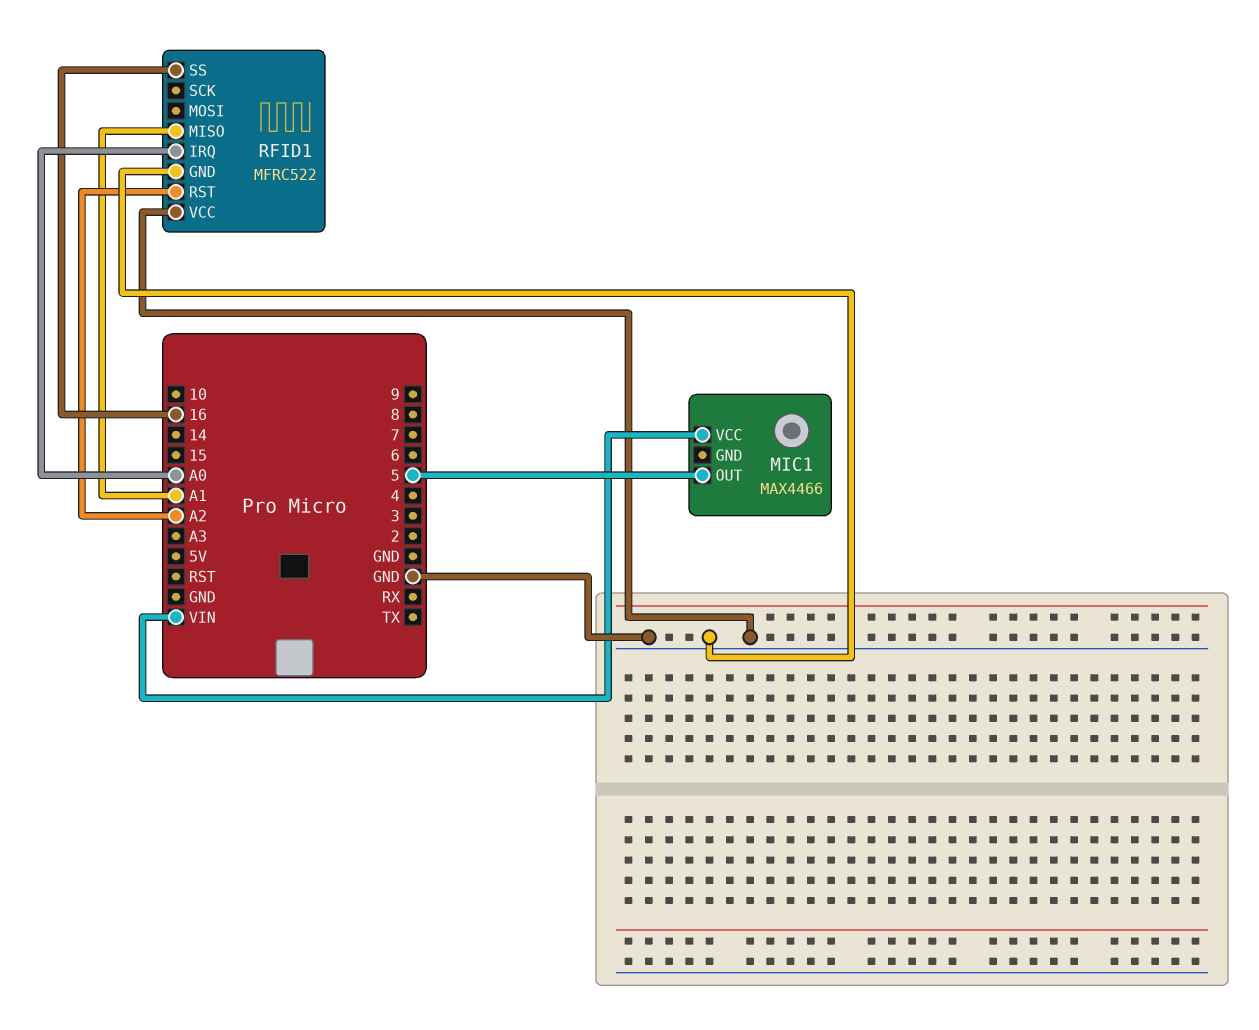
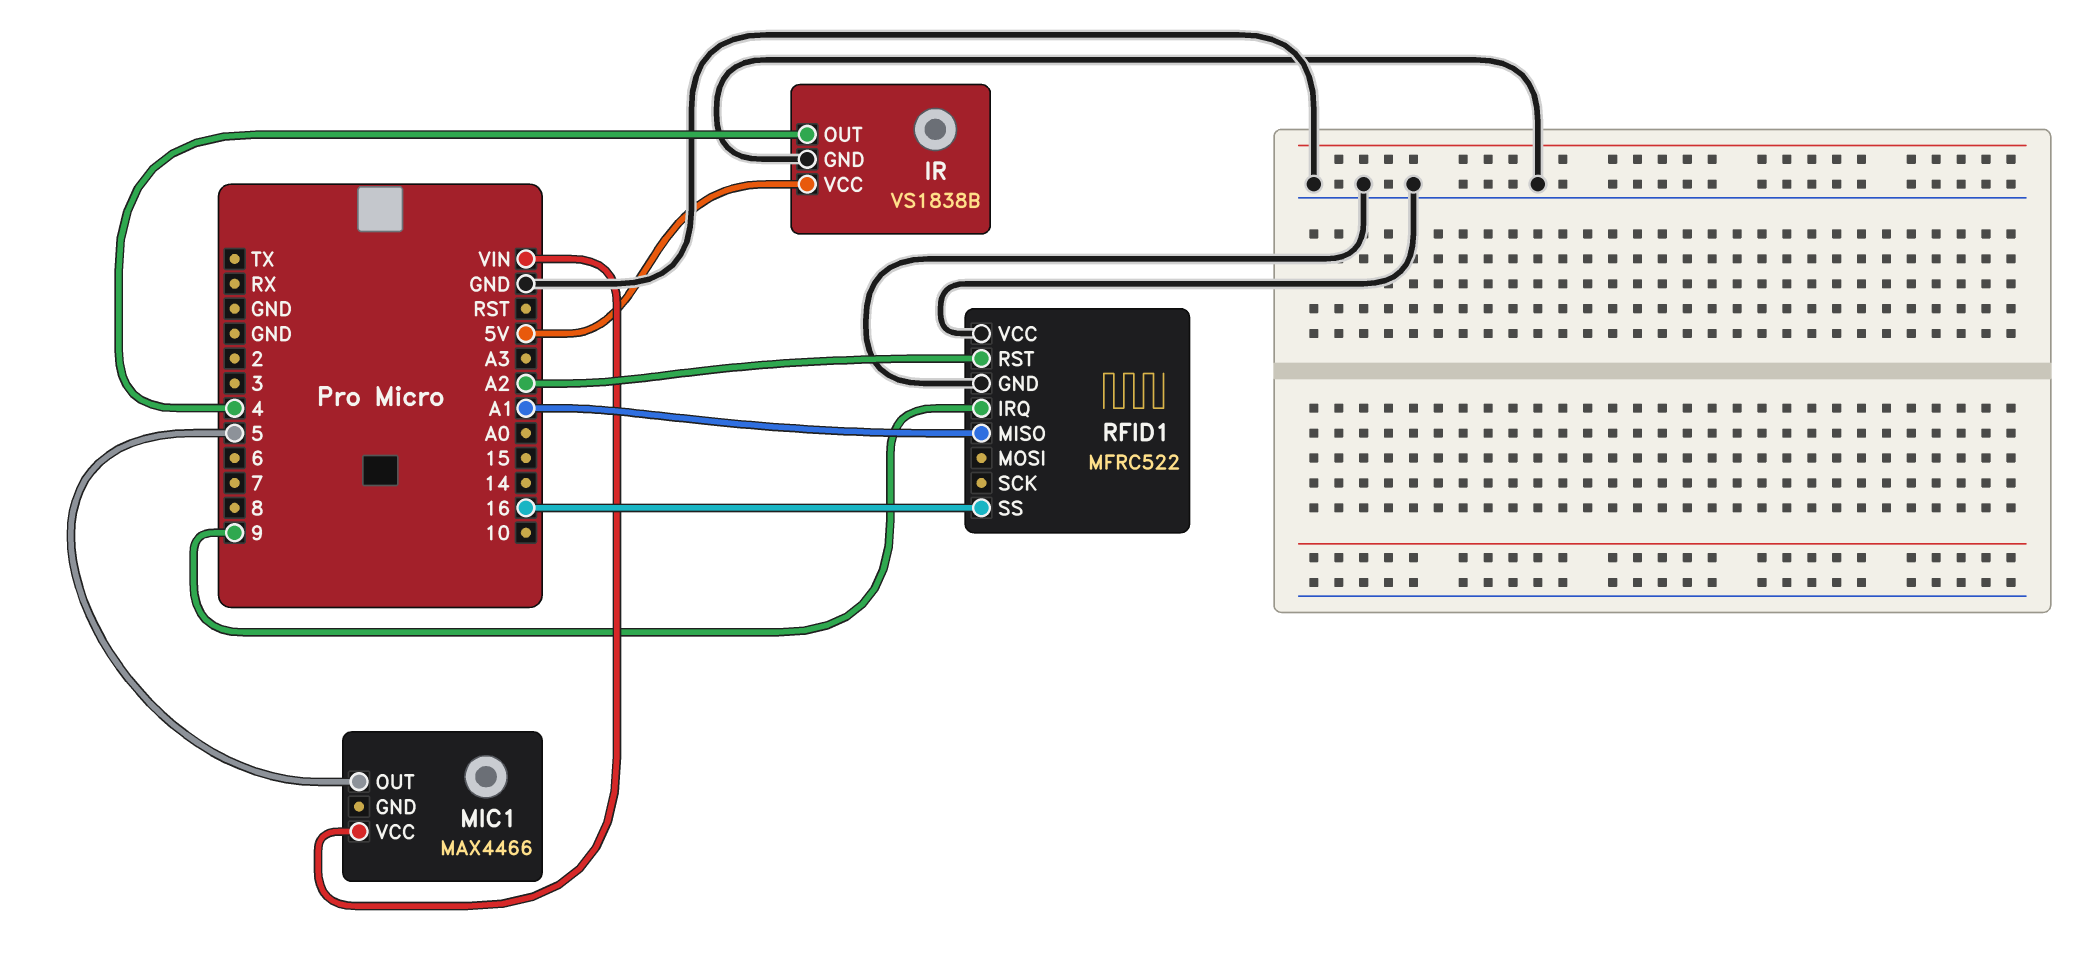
IR: none -> VS1838B
IR pin GND: none -> GND
IR pin OUT: none -> 4
IR pin VCC: none -> 5V
RFID1 pin IRQ: A0 -> 9

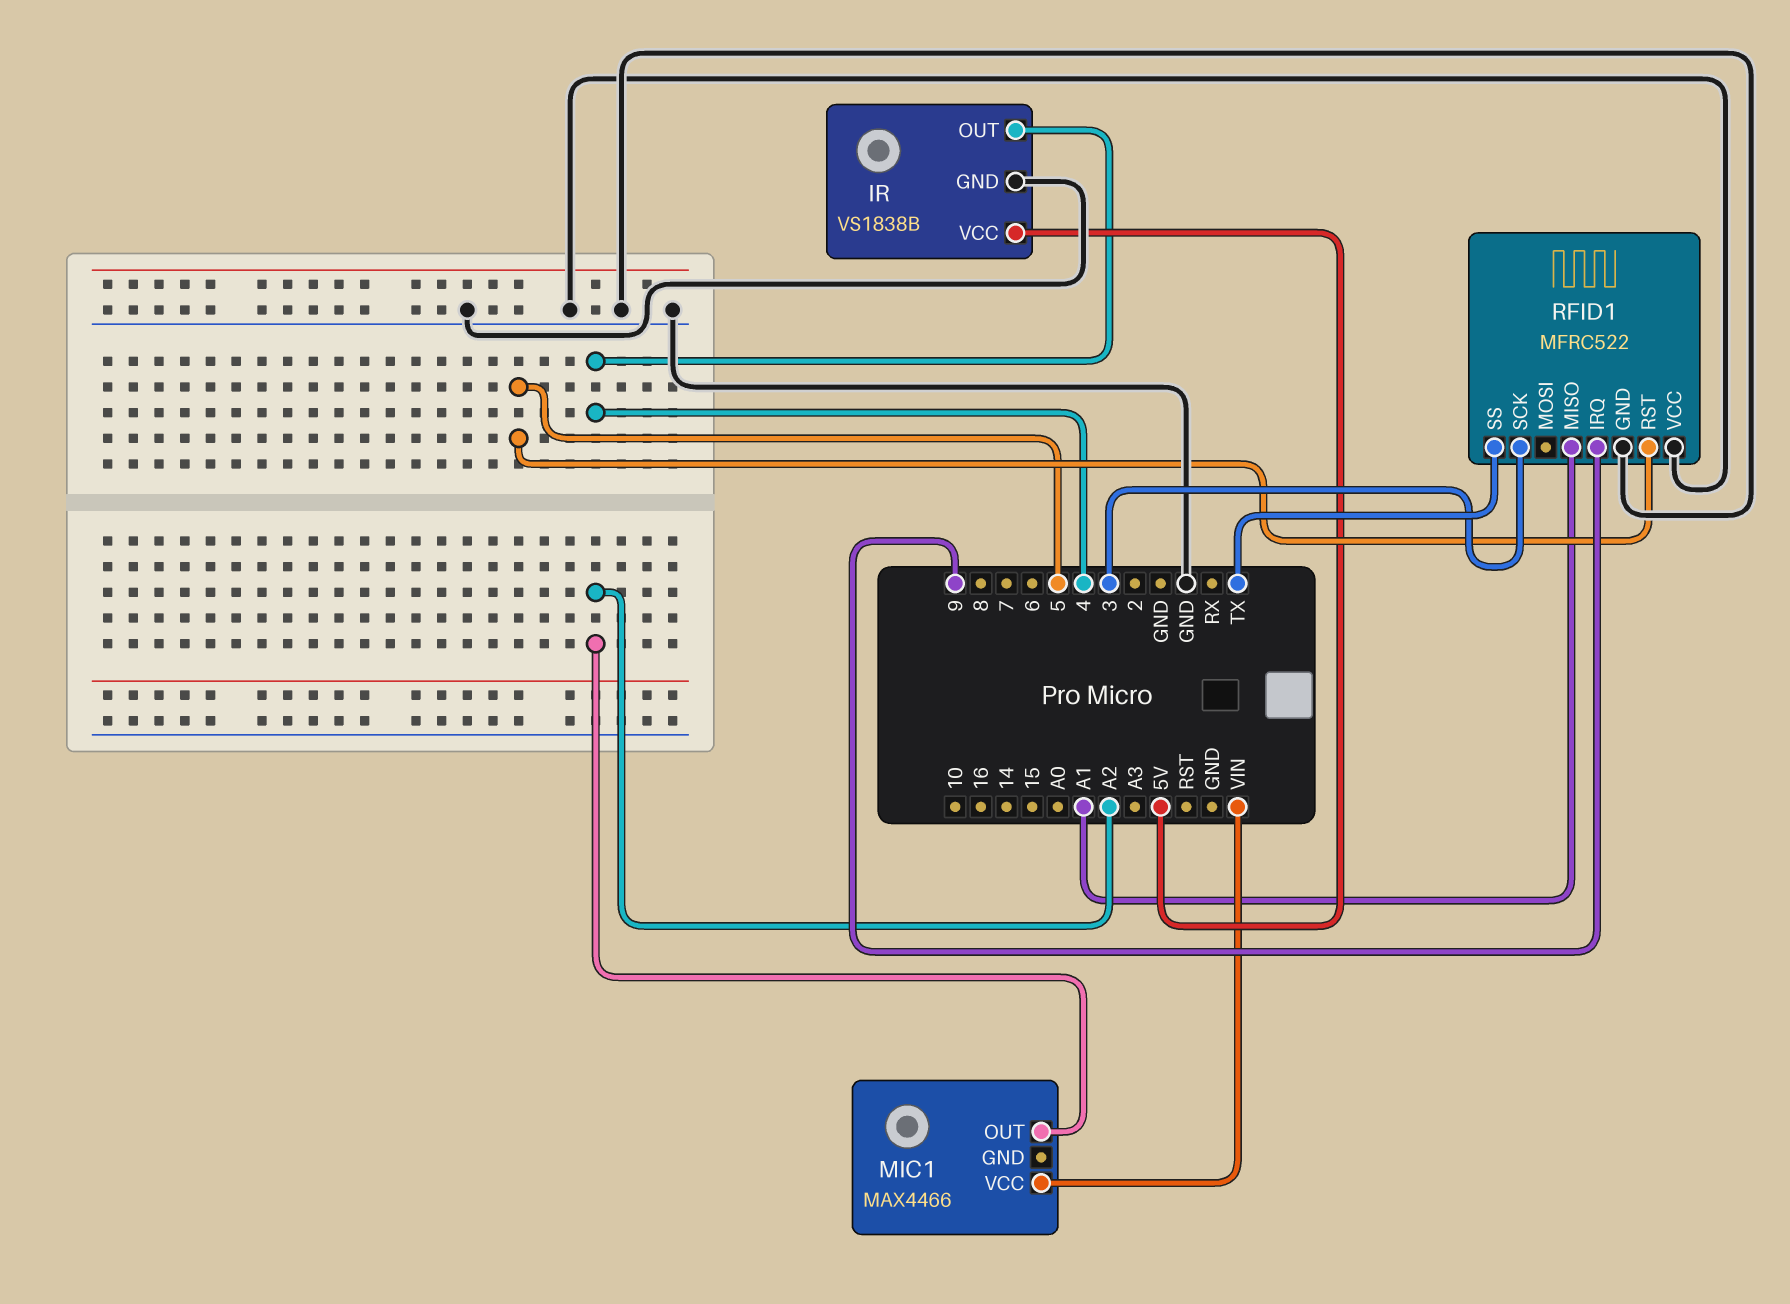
MIC1 pin OUT: 5 -> A2
RFID1 pin RST: A2 -> 5
RFID1 pin SCK: none -> 3
RFID1 pin SS: 16 -> TX

